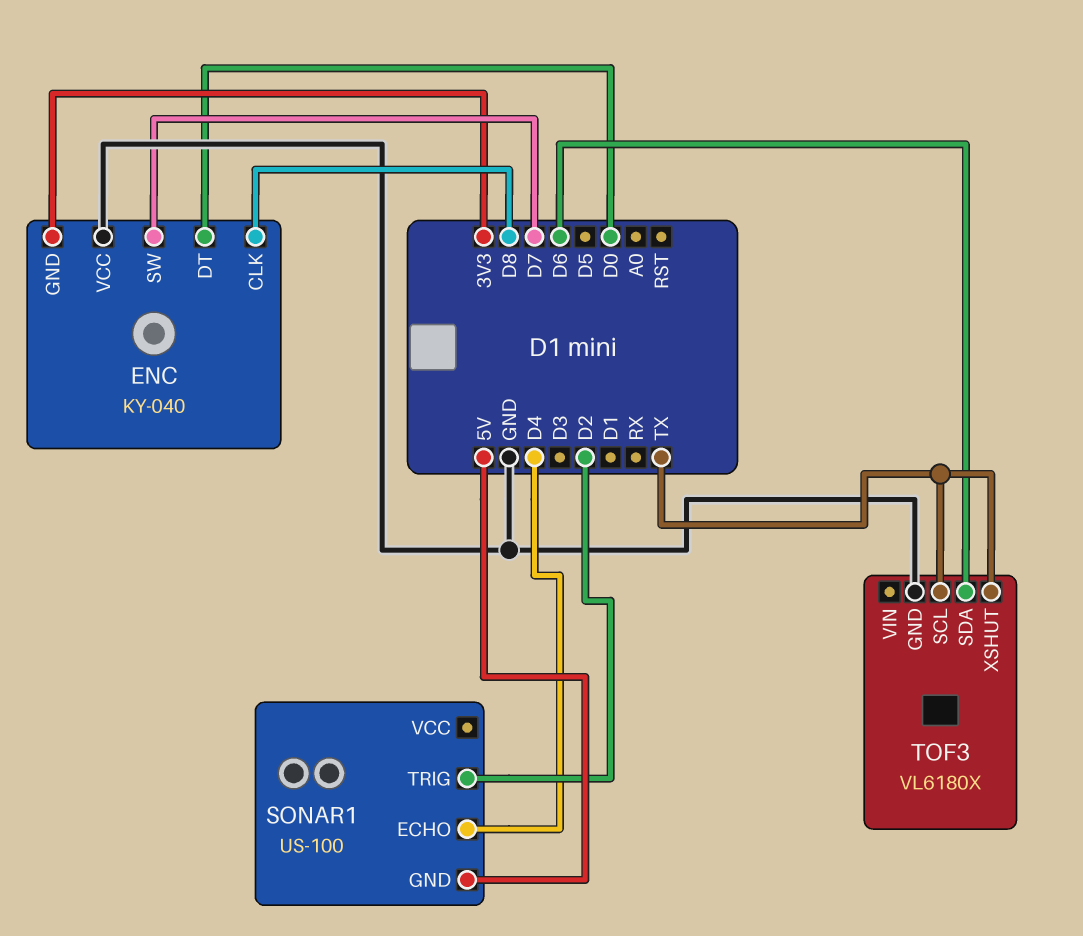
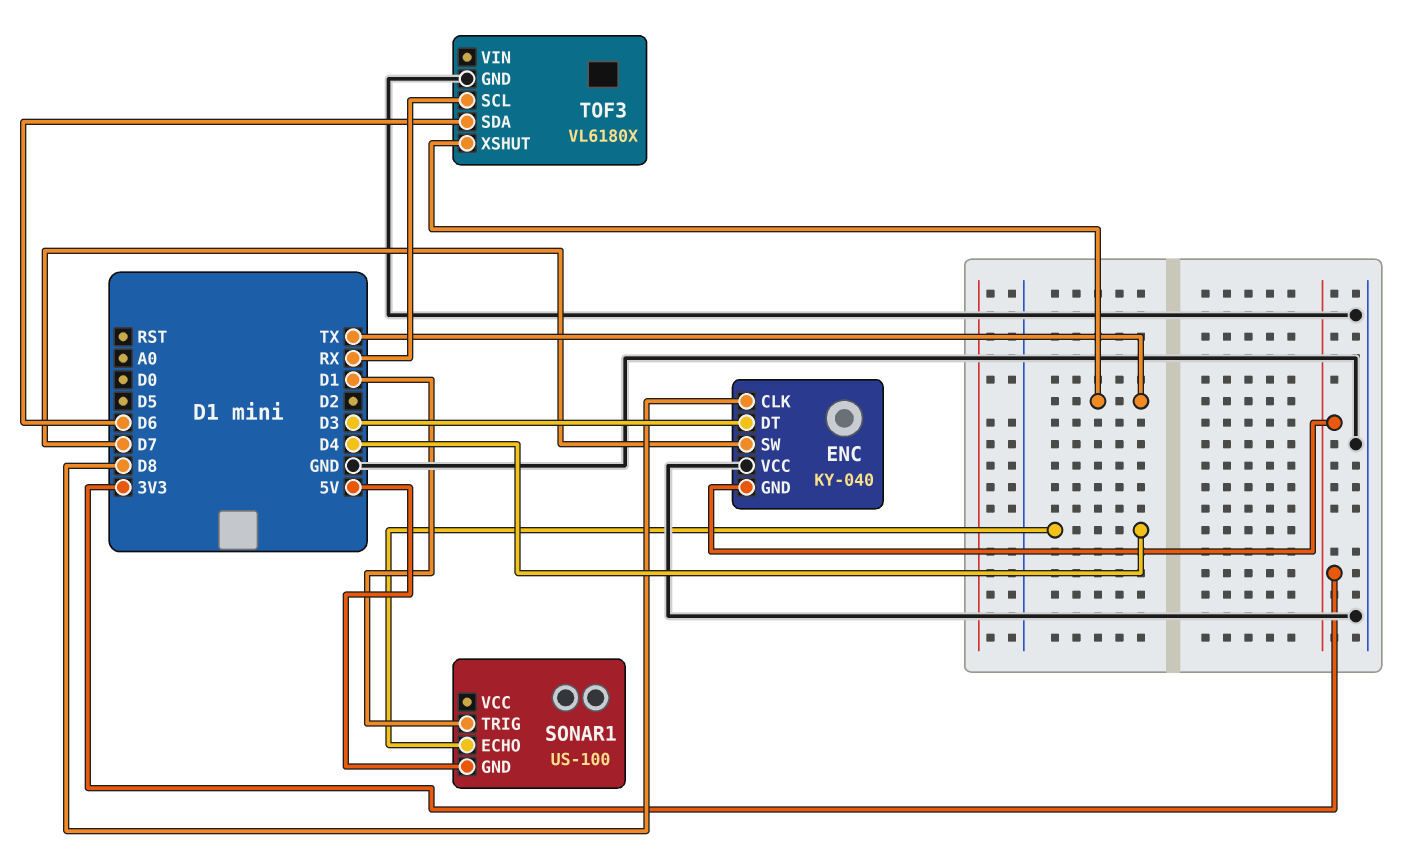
ENC pin DT: D0 -> D3
SONAR1 pin TRIG: D2 -> D1
TOF3 pin SCL: TX -> RX

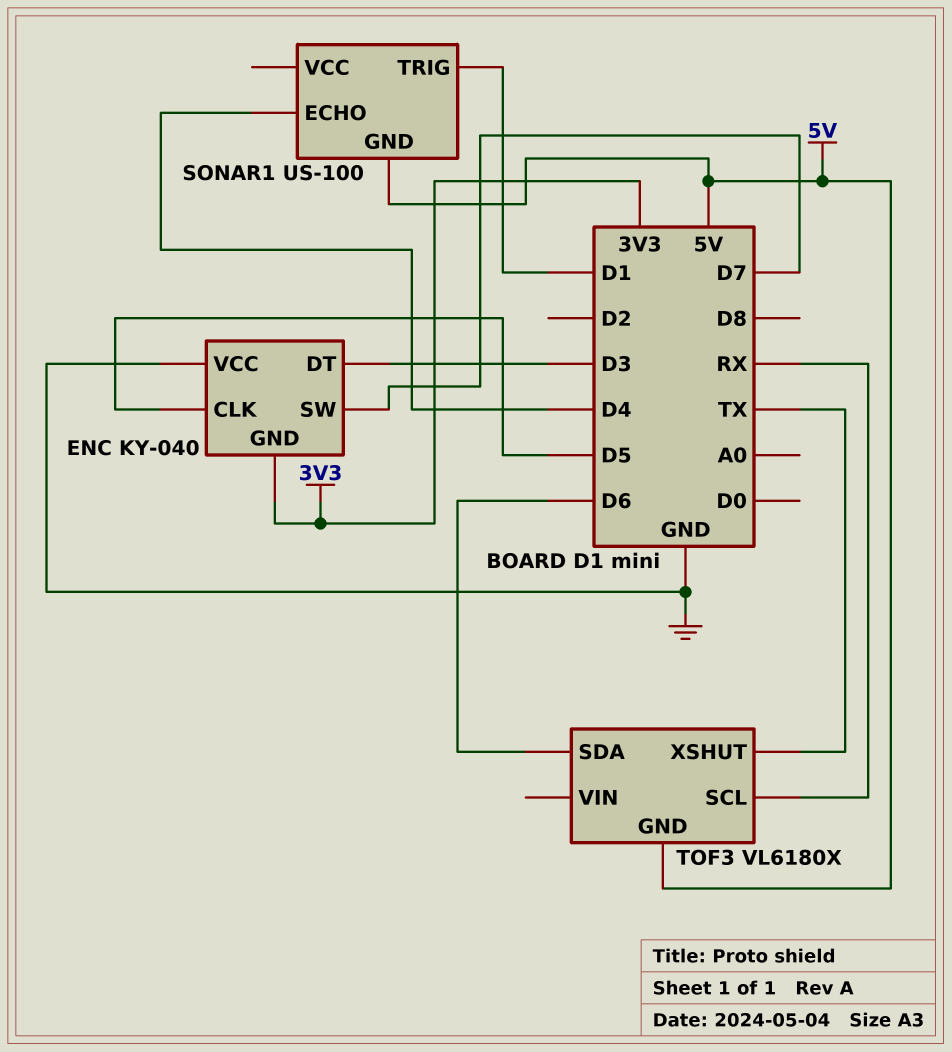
ENC pin CLK: D8 -> D5
TOF3 pin GND: GND -> 5V

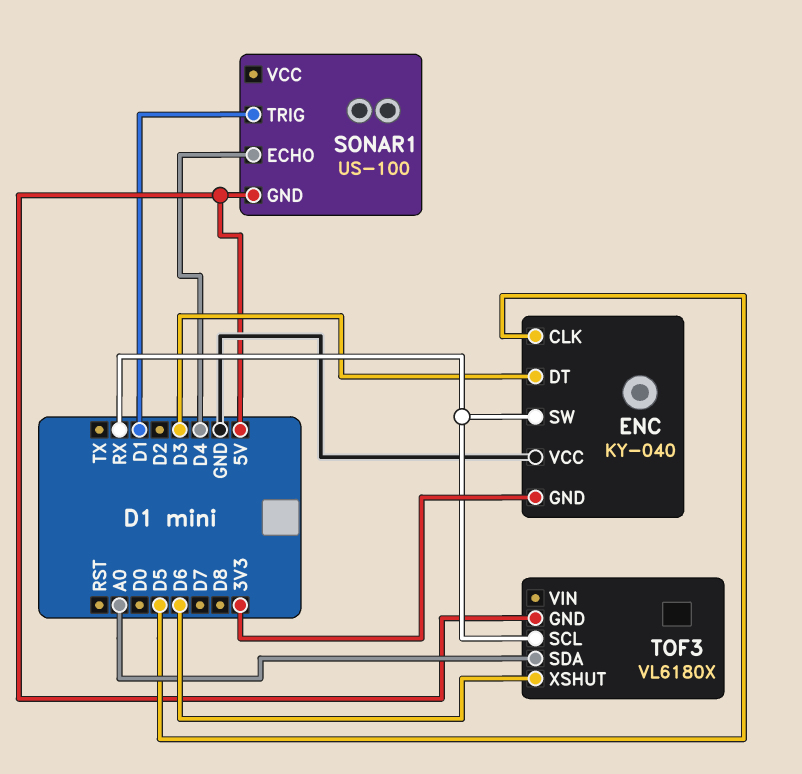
ENC pin SW: D7 -> RX
TOF3 pin SDA: D6 -> A0
TOF3 pin XSHUT: TX -> D6

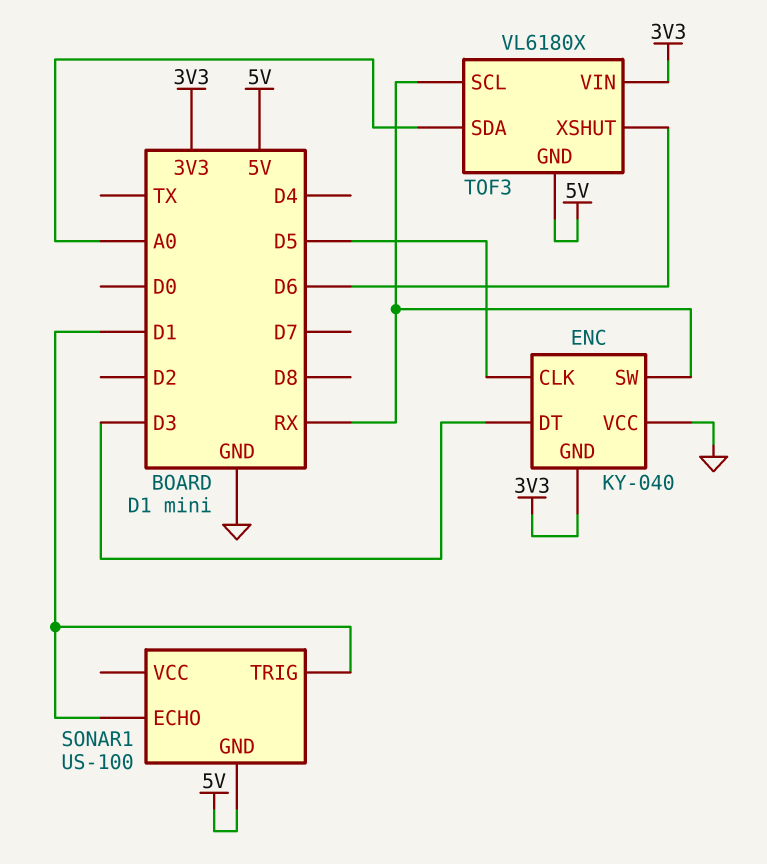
SONAR1 pin ECHO: D4 -> D1
TOF3 pin VIN: none -> 3V3

